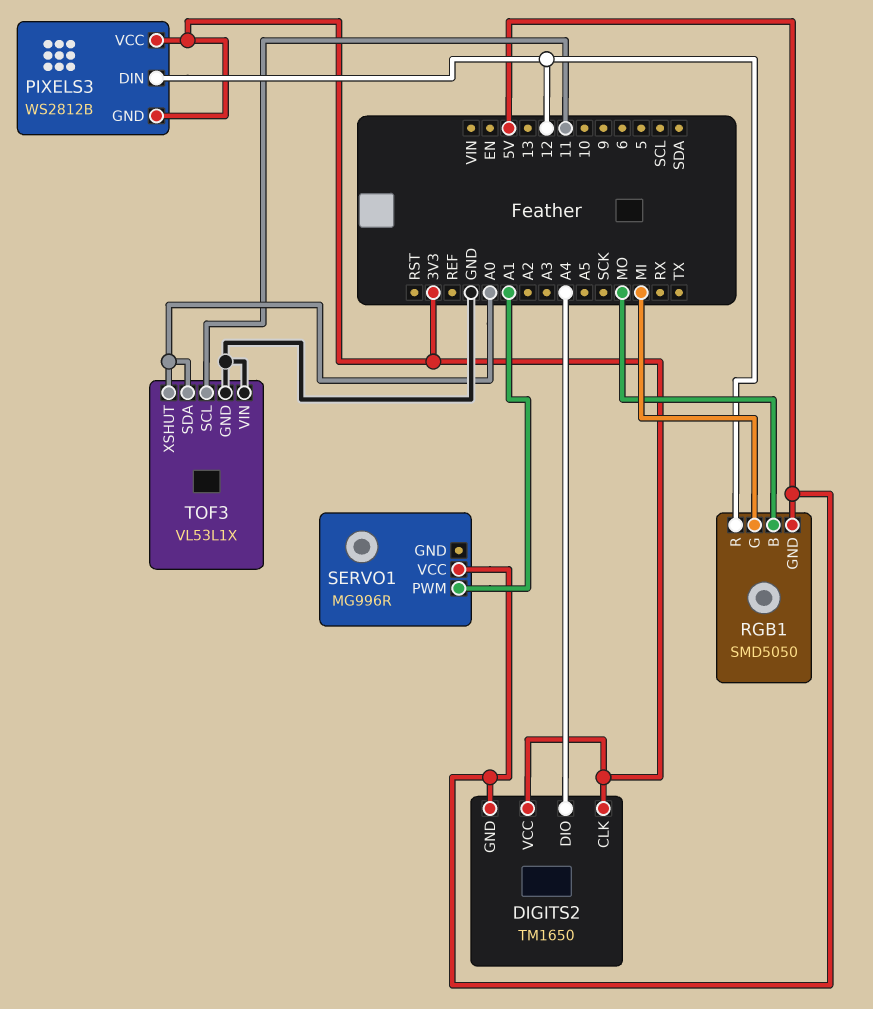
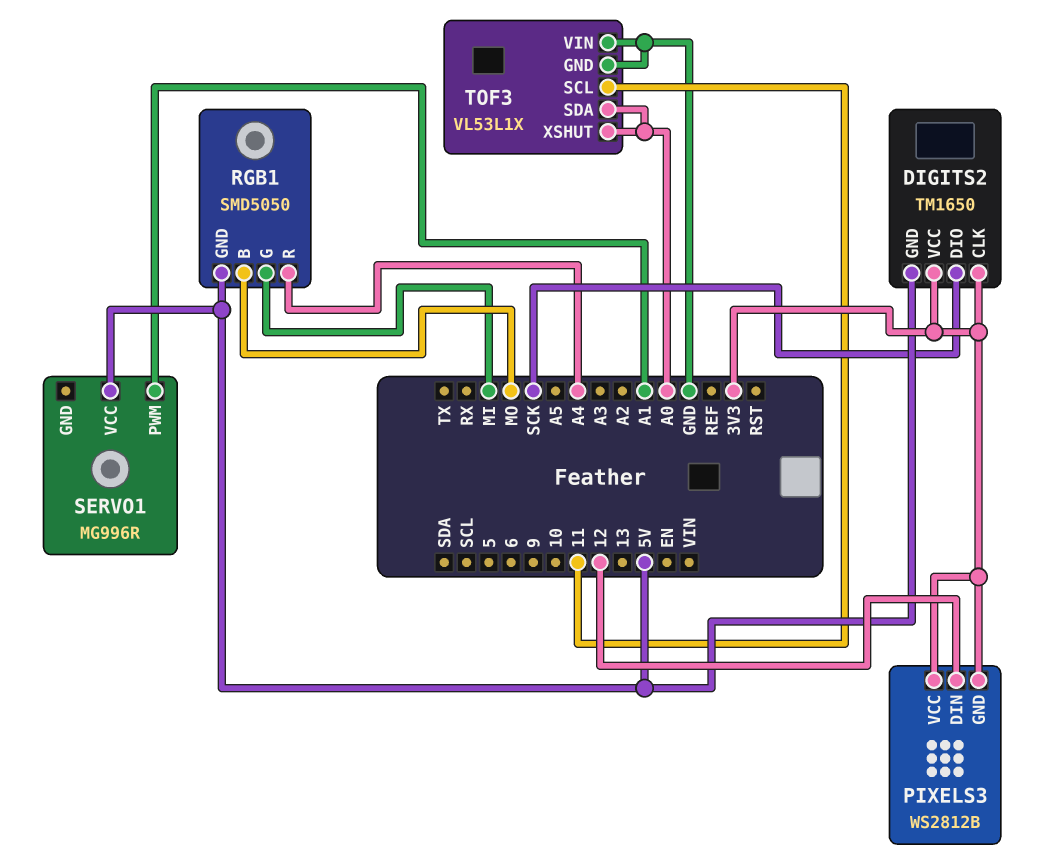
DIGITS2 pin DIO: A4 -> SCK
RGB1 pin R: 12 -> A4

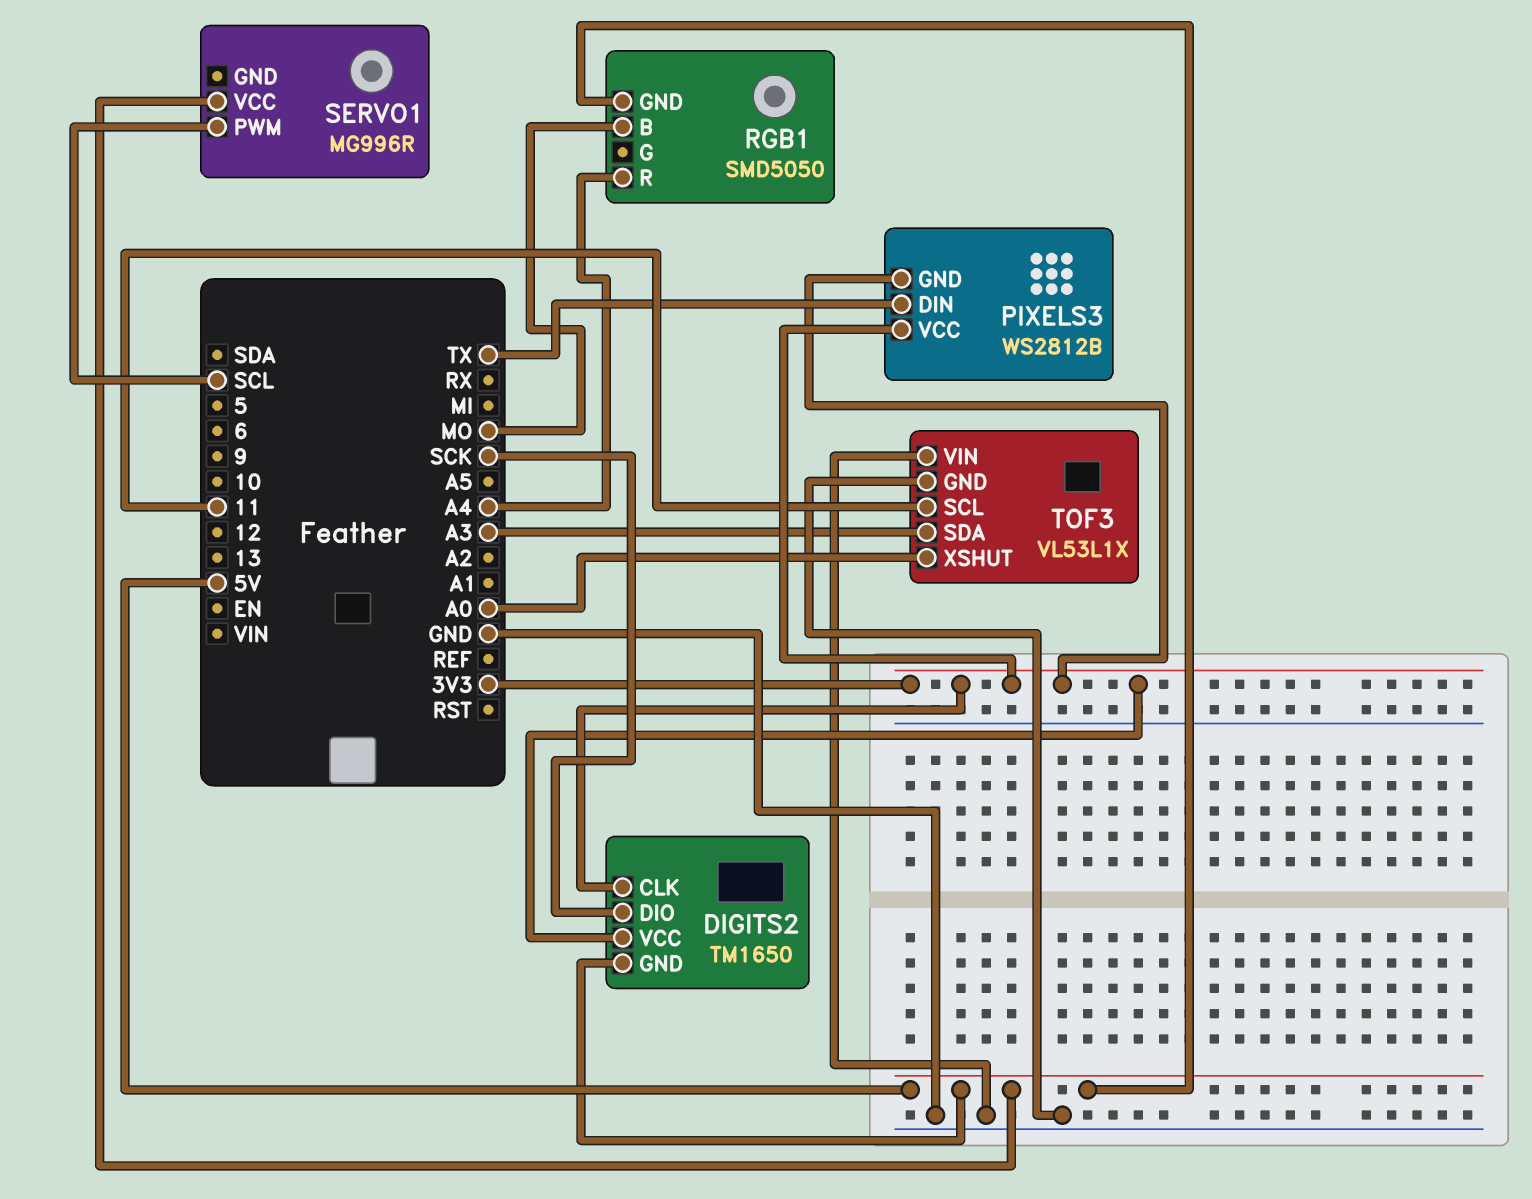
PIXELS3 pin DIN: 12 -> TX
RGB1 pin G: MI -> none
SERVO1 pin PWM: A1 -> SCL
TOF3 pin SDA: A0 -> A3

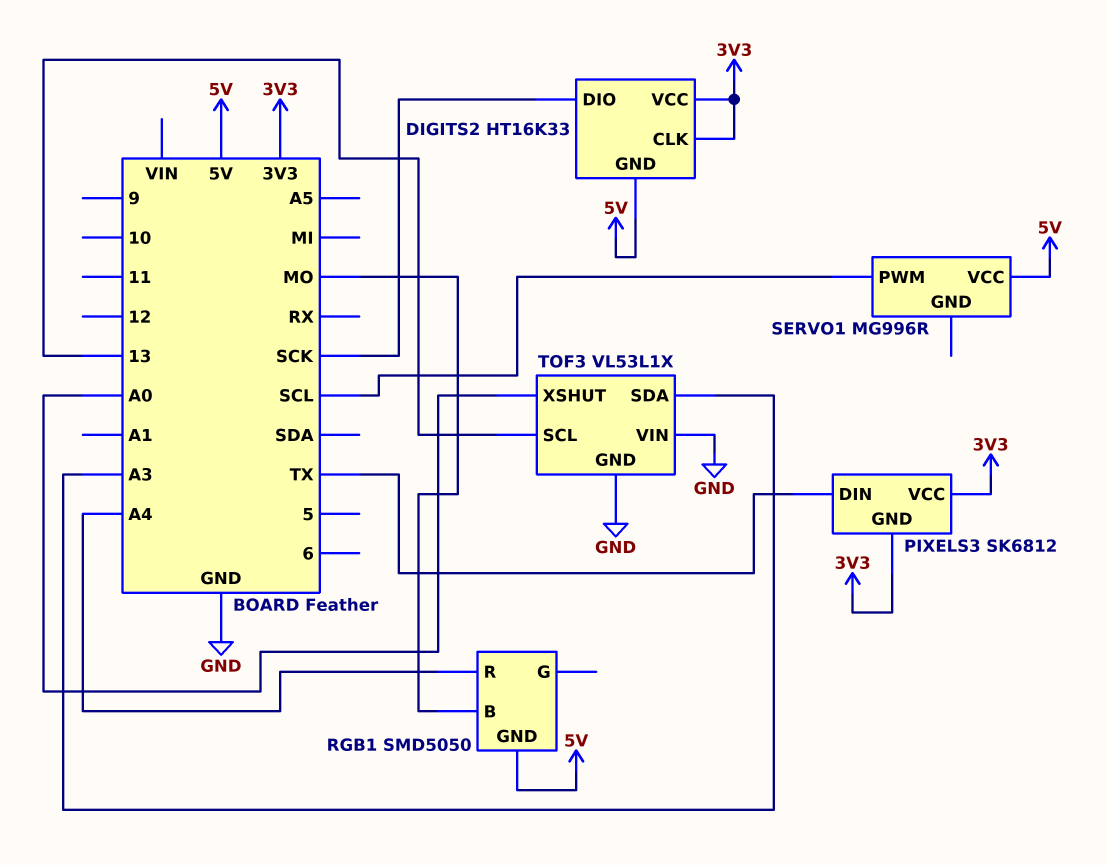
DIGITS2: TM1650 -> HT16K33
PIXELS3: WS2812B -> SK6812
TOF3 pin SCL: 11 -> 13

